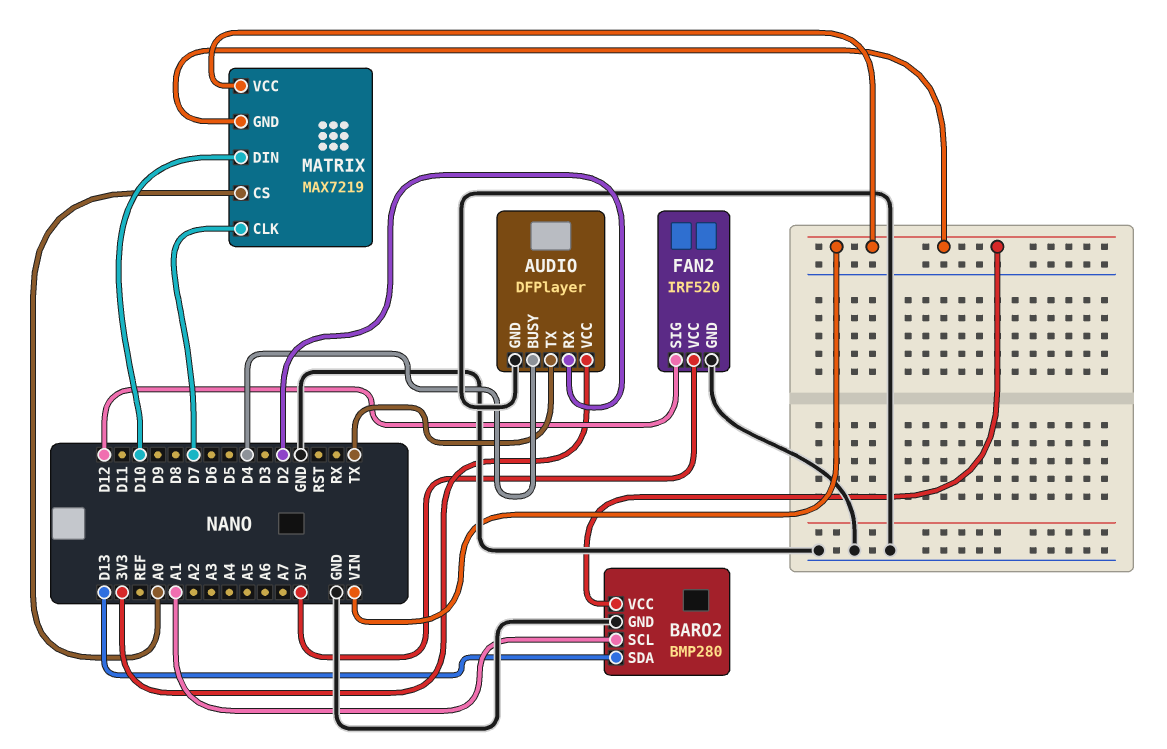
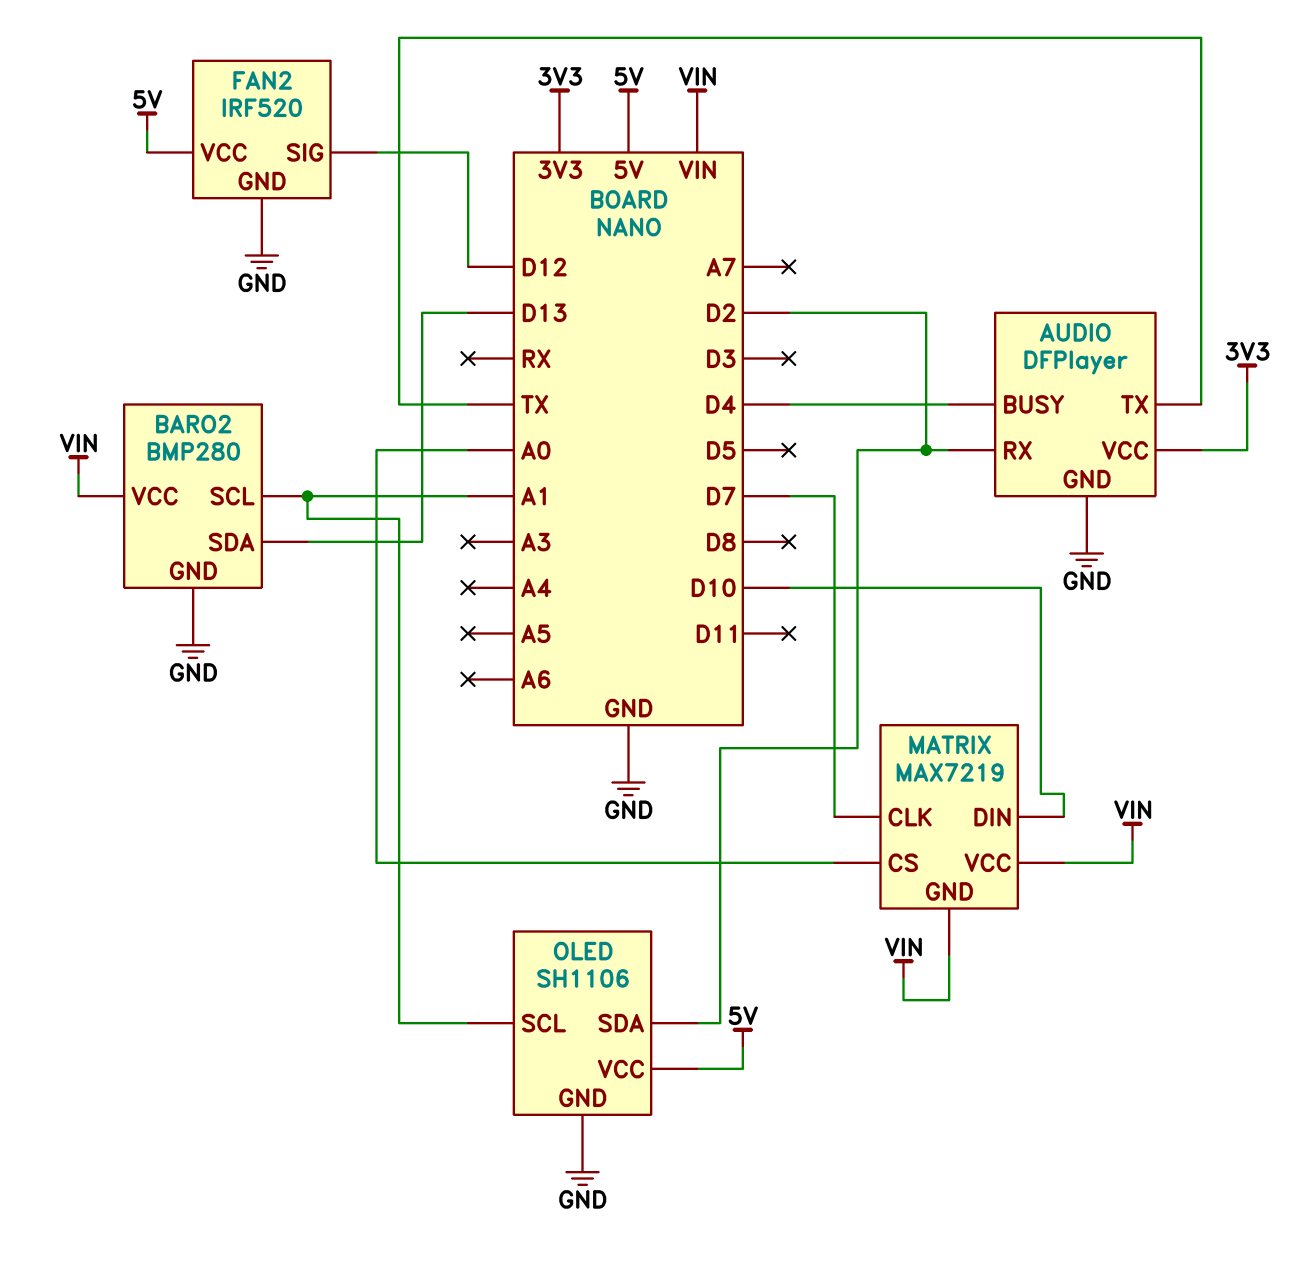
OLED: none -> SH1106
OLED pin GND: none -> GND
OLED pin SCL: none -> A1
OLED pin SDA: none -> D2
OLED pin VCC: none -> 5V

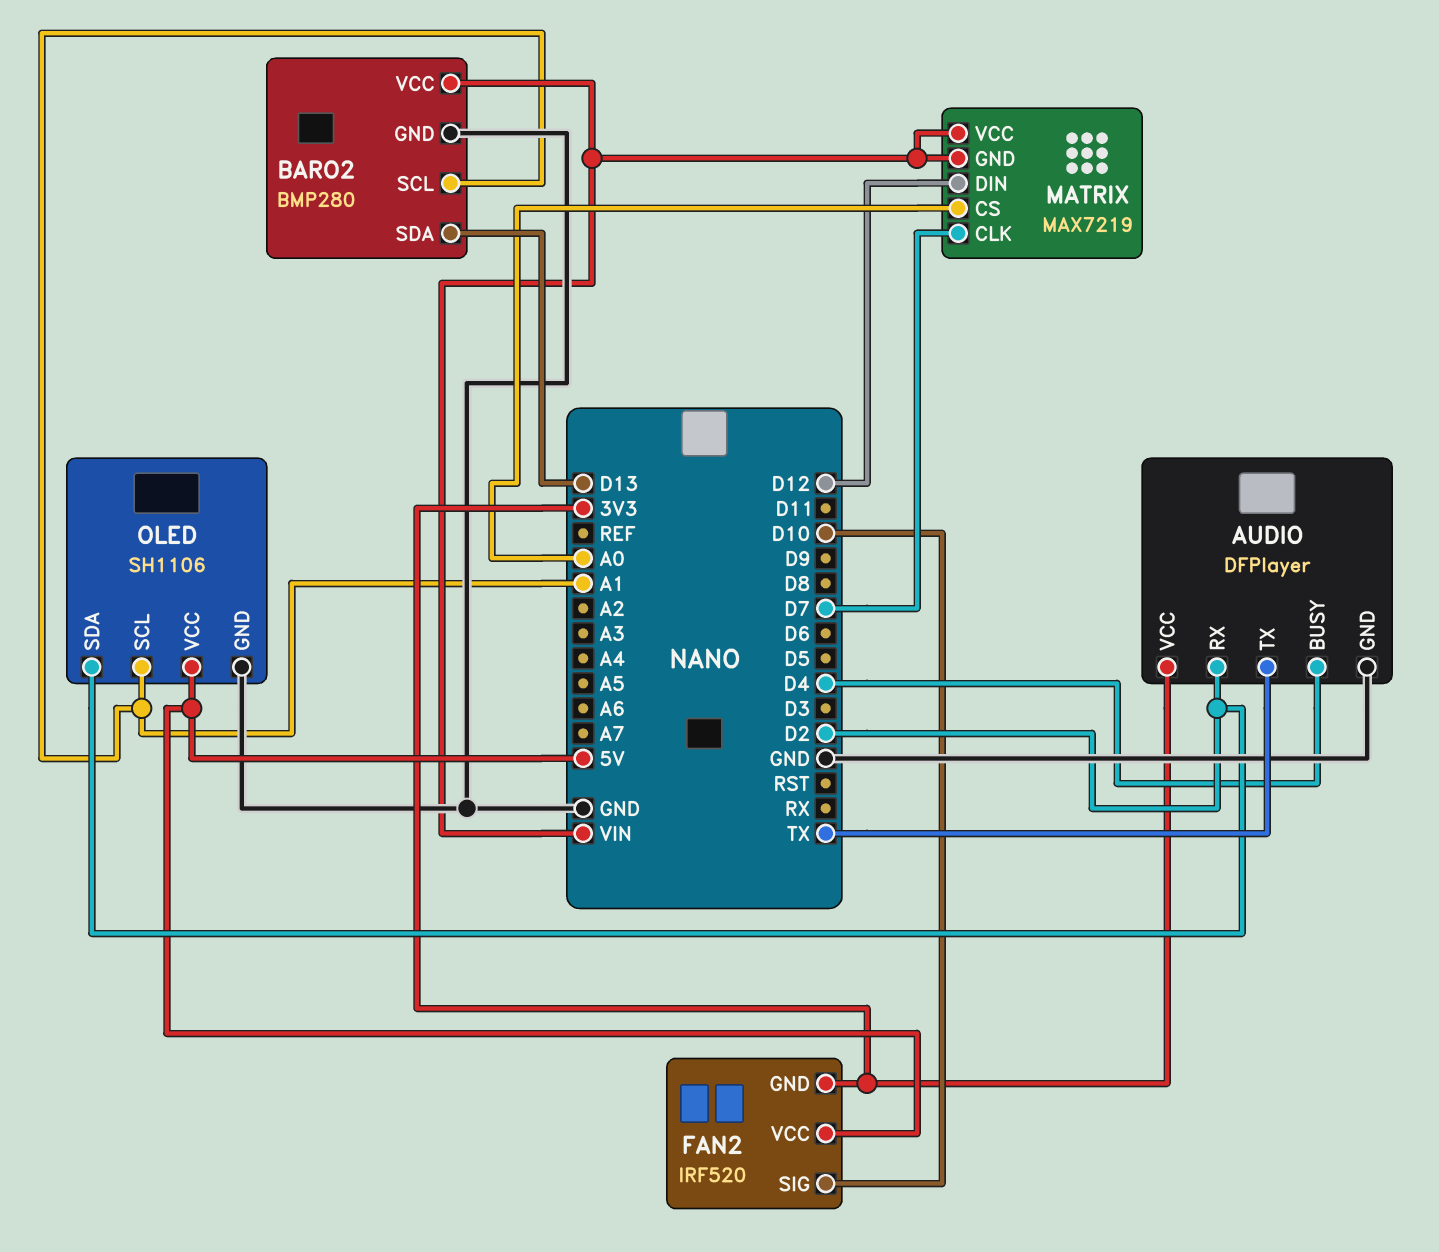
FAN2 pin GND: GND -> 3V3
FAN2 pin SIG: D12 -> D10
MATRIX pin DIN: D10 -> D12

